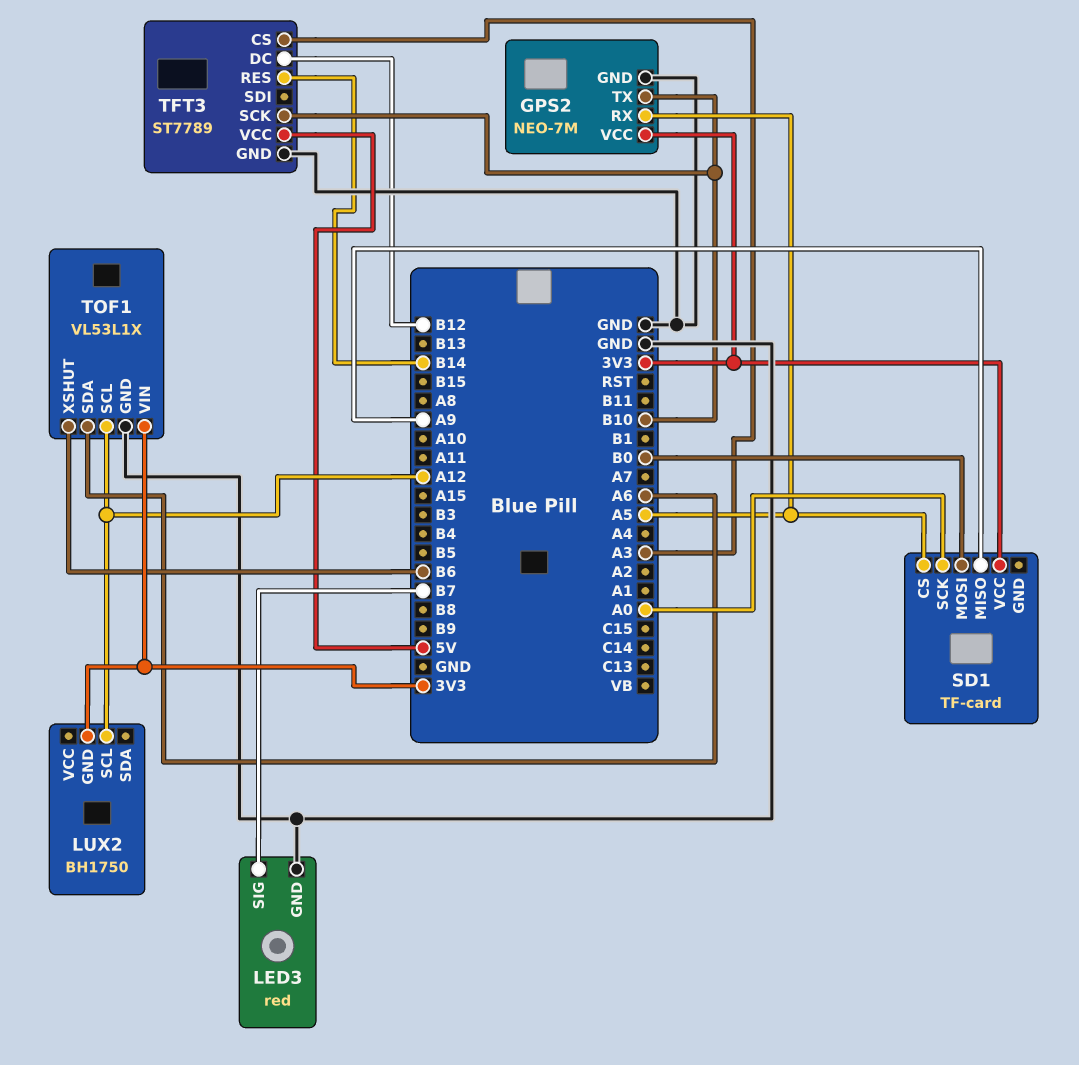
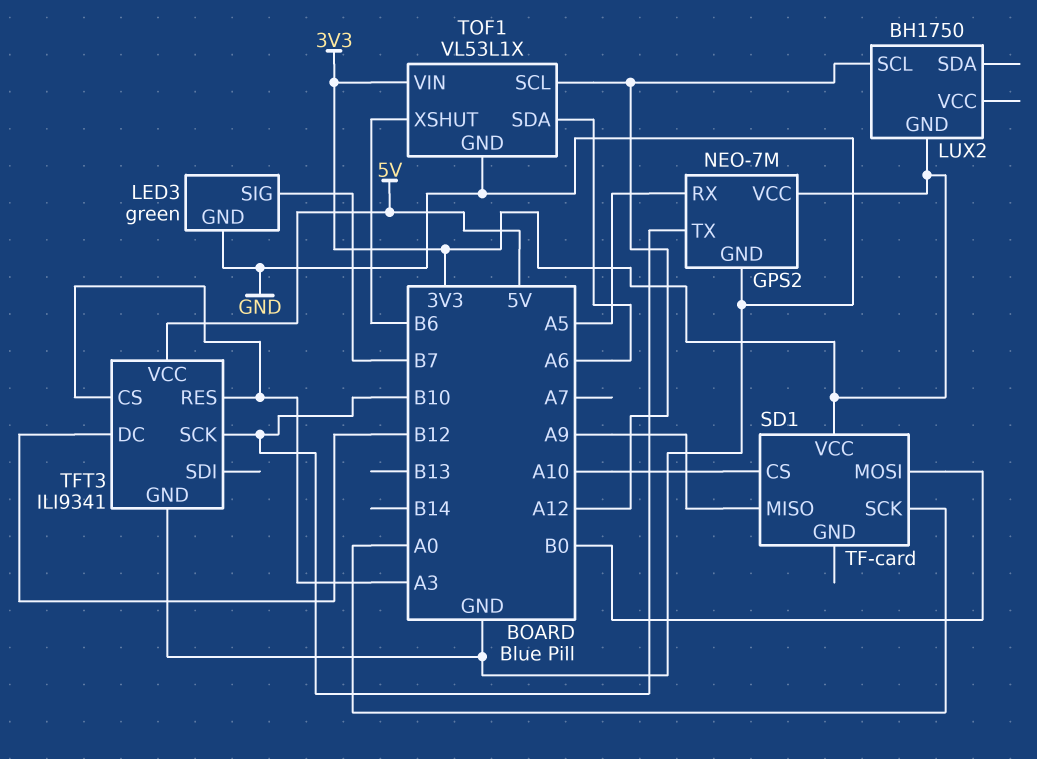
LED3: red -> green
SD1 pin CS: A5 -> A10
TFT3: ST7789 -> ILI9341
TFT3 pin RES: B14 -> A3

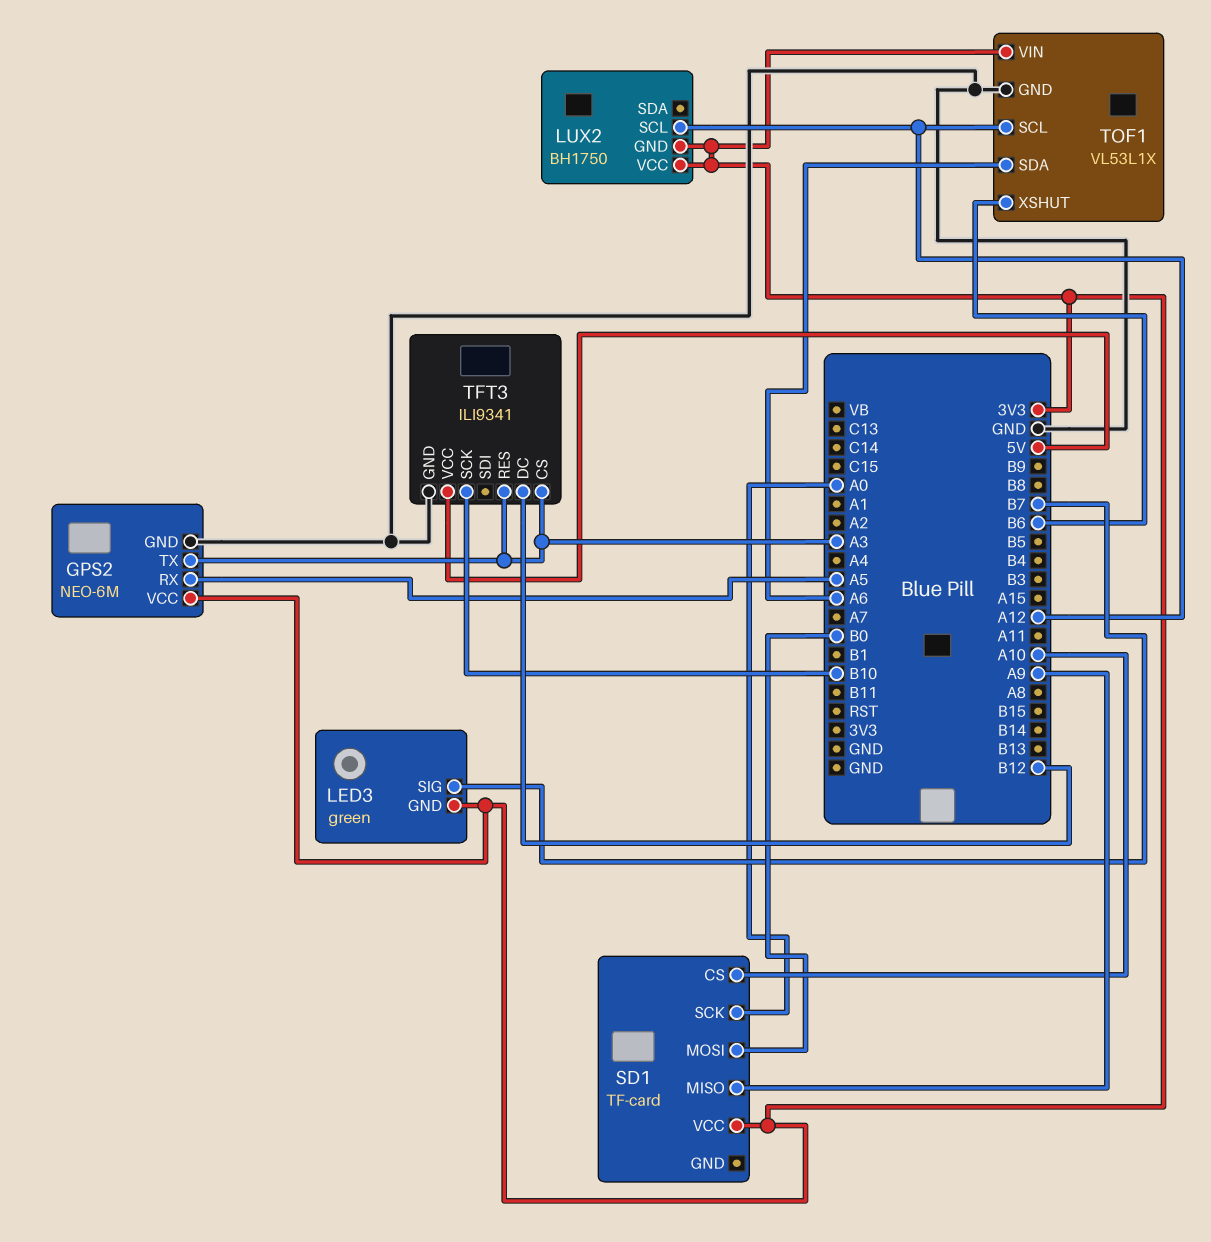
GPS2: NEO-7M -> NEO-6M
GPS2 pin TX: B10 -> A3
LED3 pin GND: GND -> 3V3
LUX2 pin VCC: none -> 3V3

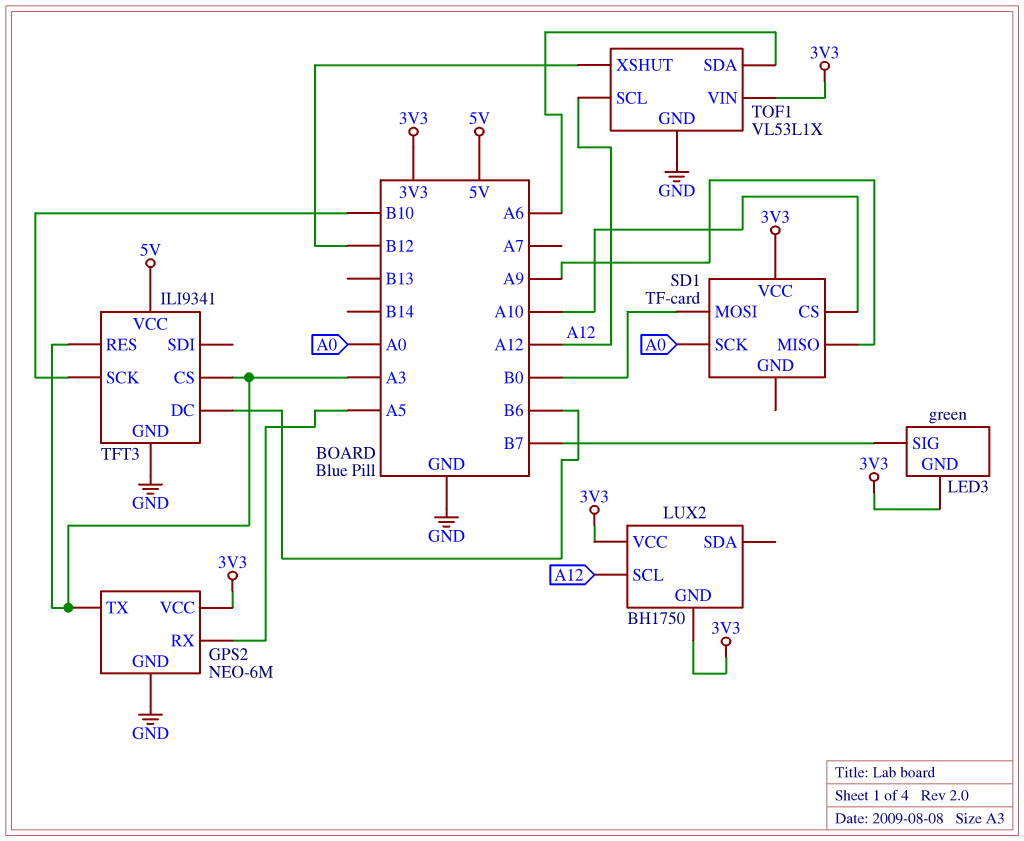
TFT3 pin DC: B12 -> B6
TOF1 pin XSHUT: B6 -> B12

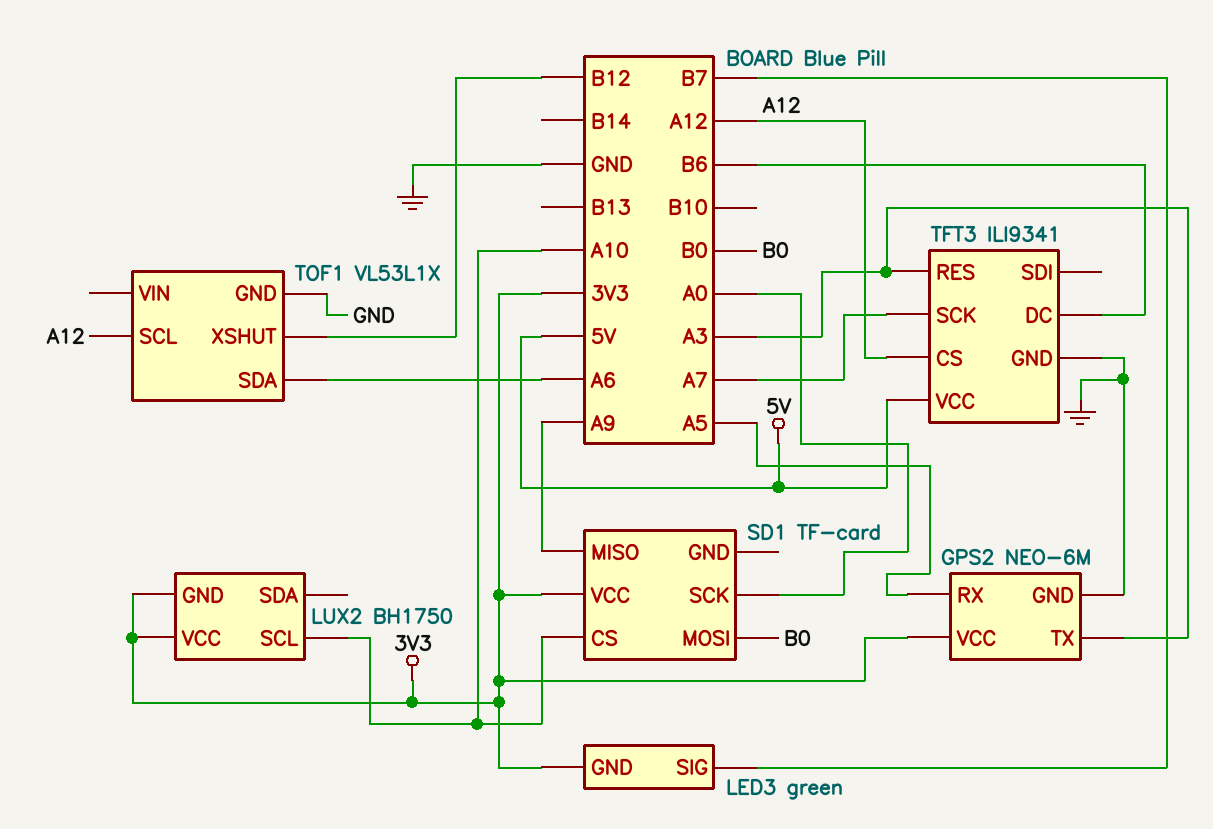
LUX2 pin SCL: A12 -> A10
TFT3 pin CS: A3 -> A12
TFT3 pin SCK: B10 -> A7
TOF1 pin VIN: 3V3 -> none

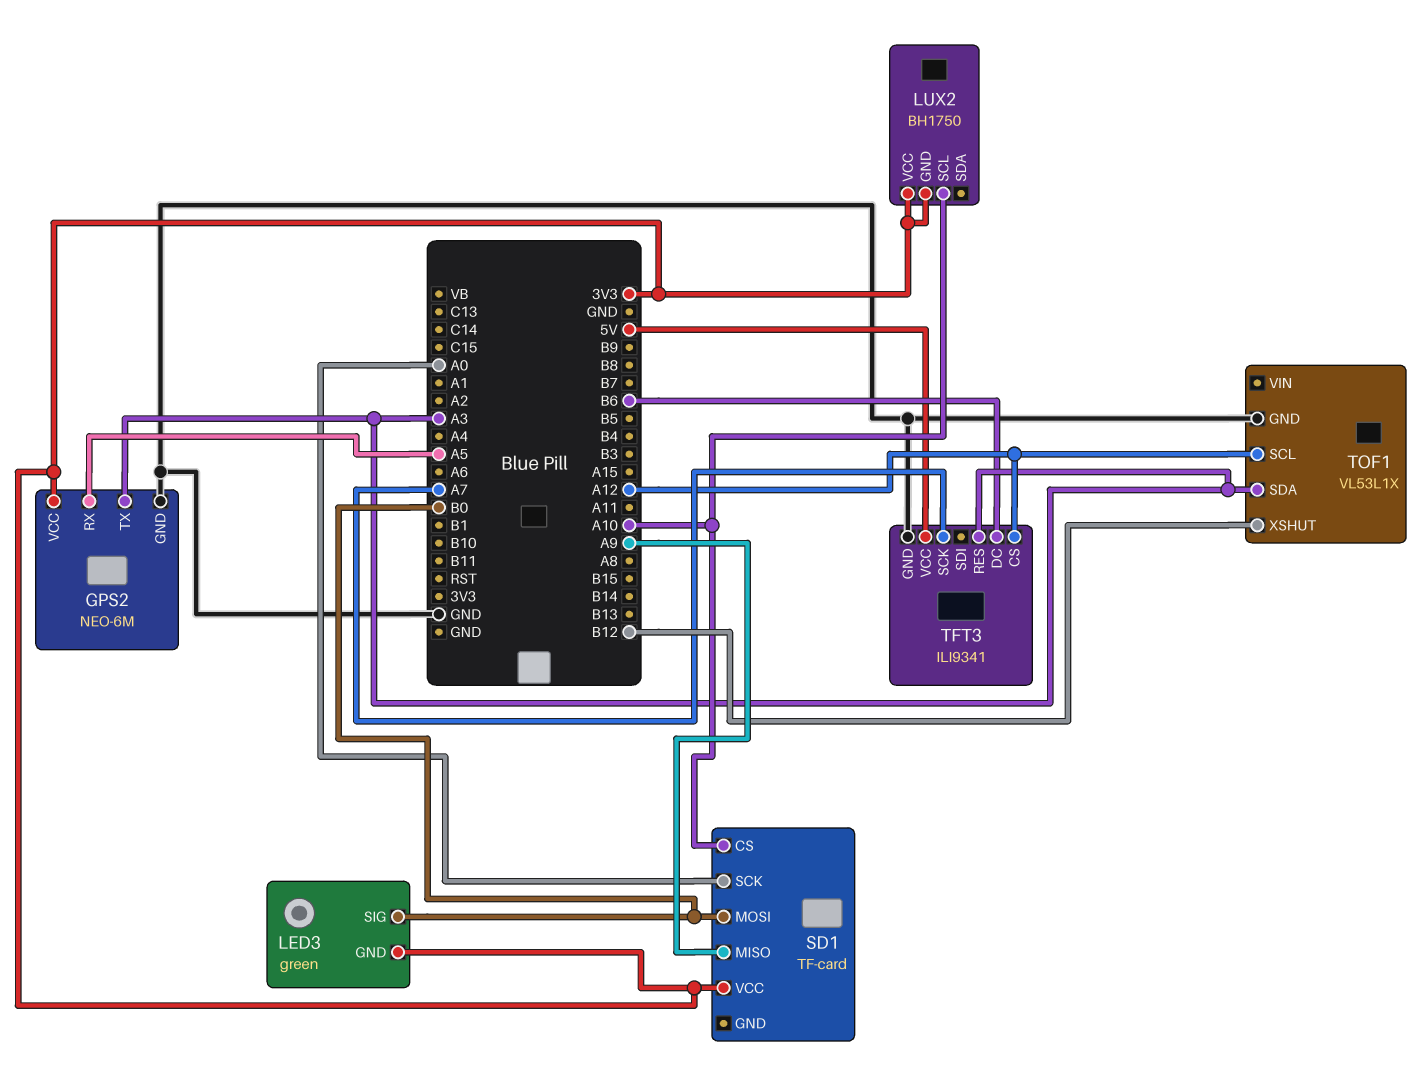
LED3 pin SIG: B7 -> B0
TOF1 pin SDA: A6 -> A3

